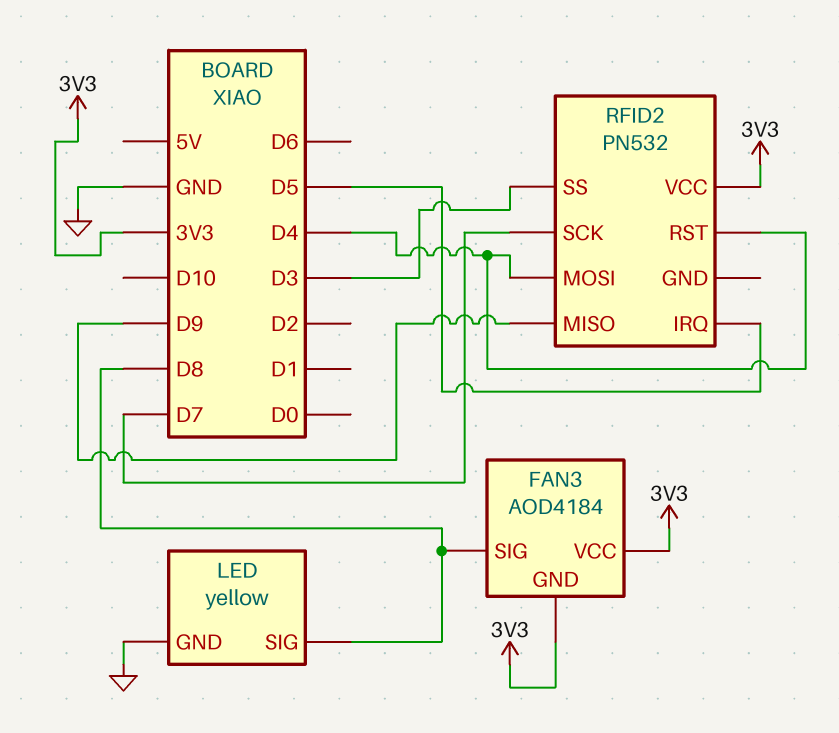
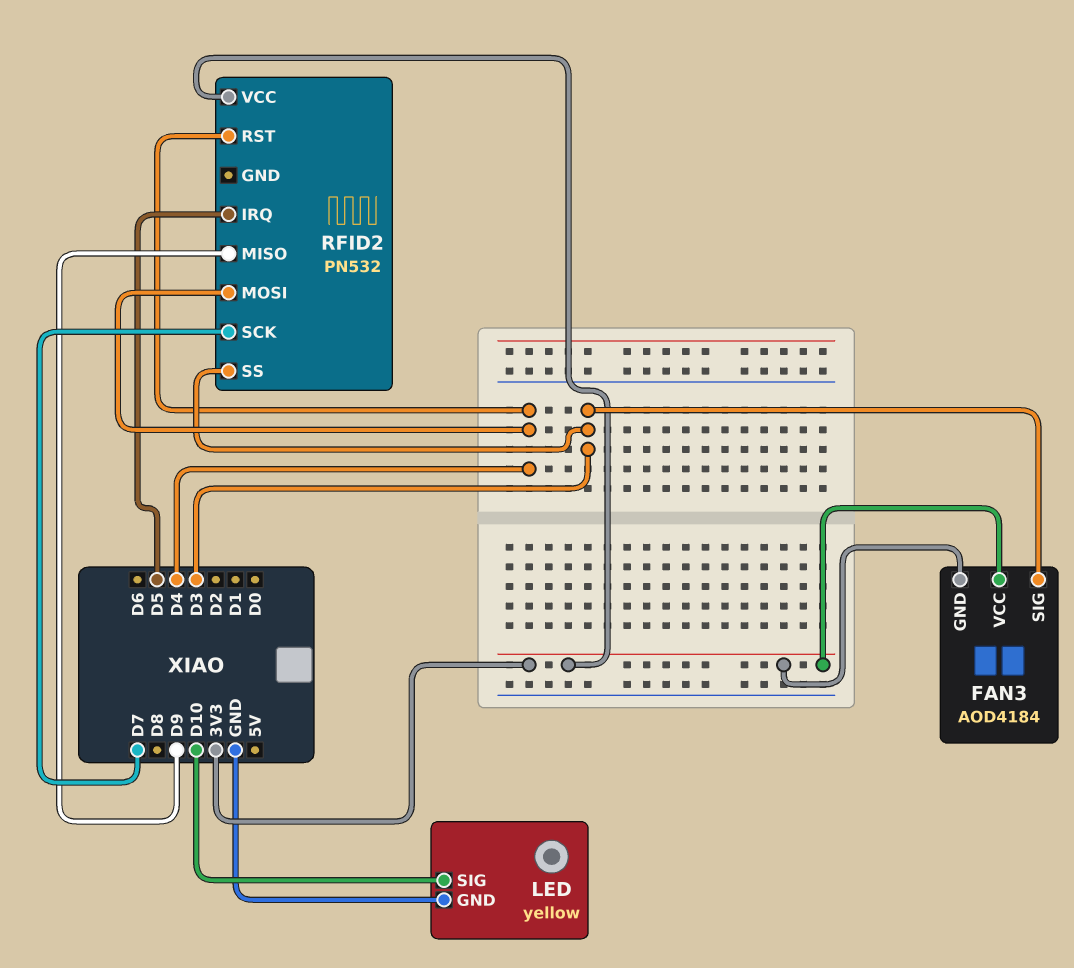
FAN3 pin SIG: D8 -> D3
LED pin SIG: D8 -> D10

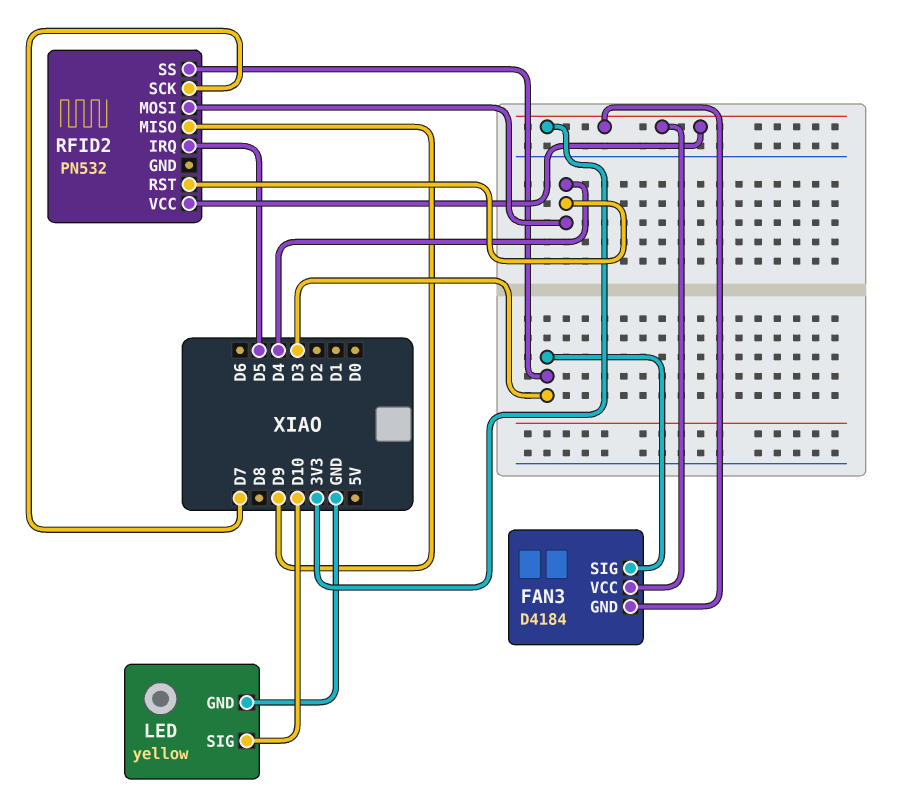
FAN3: AOD4184 -> D4184

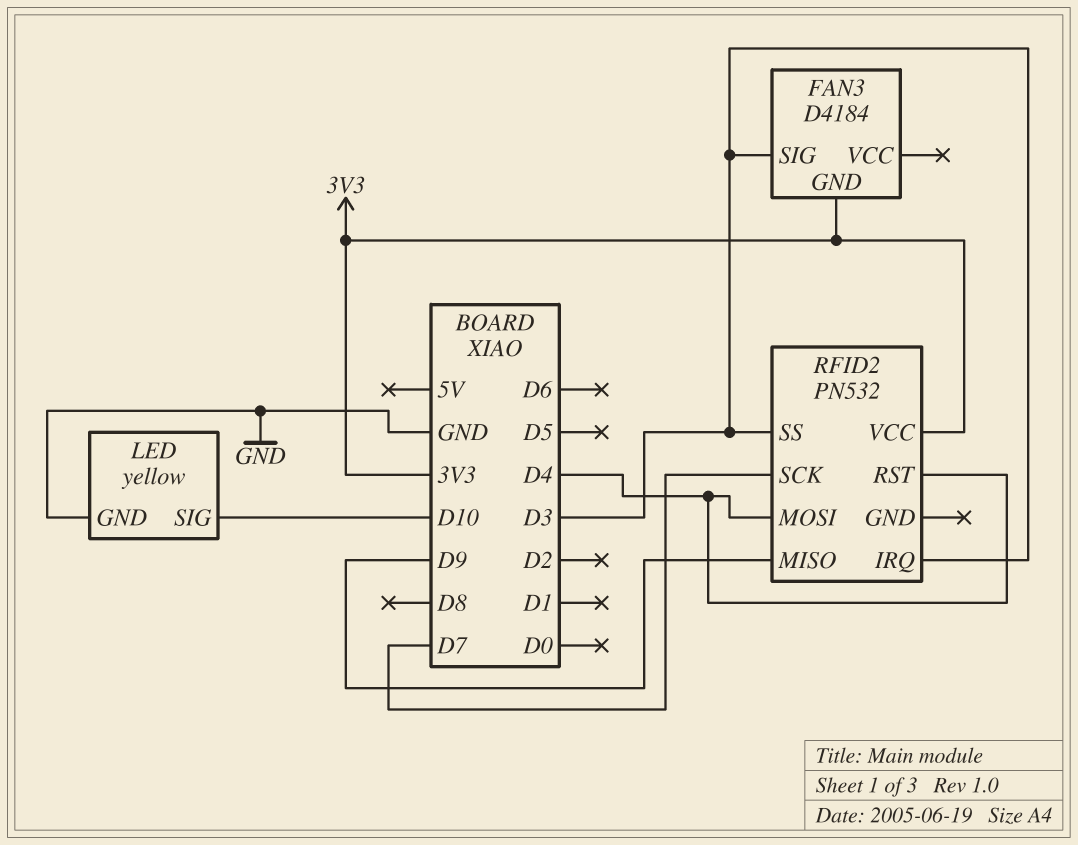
FAN3 pin VCC: 3V3 -> none
RFID2 pin IRQ: D5 -> D3

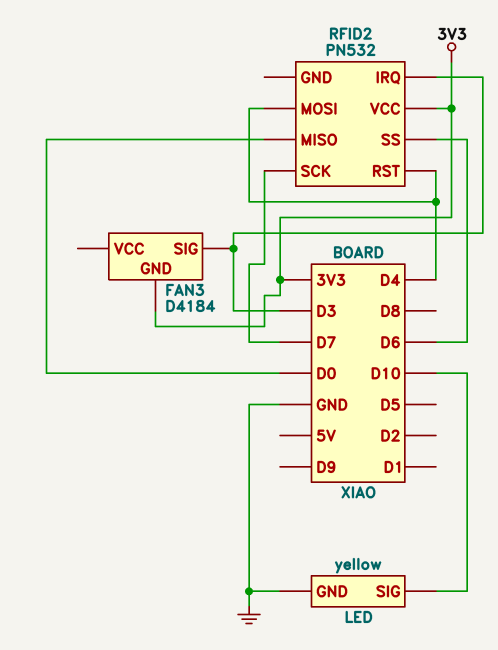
RFID2 pin MISO: D9 -> D0
RFID2 pin SS: D3 -> D6

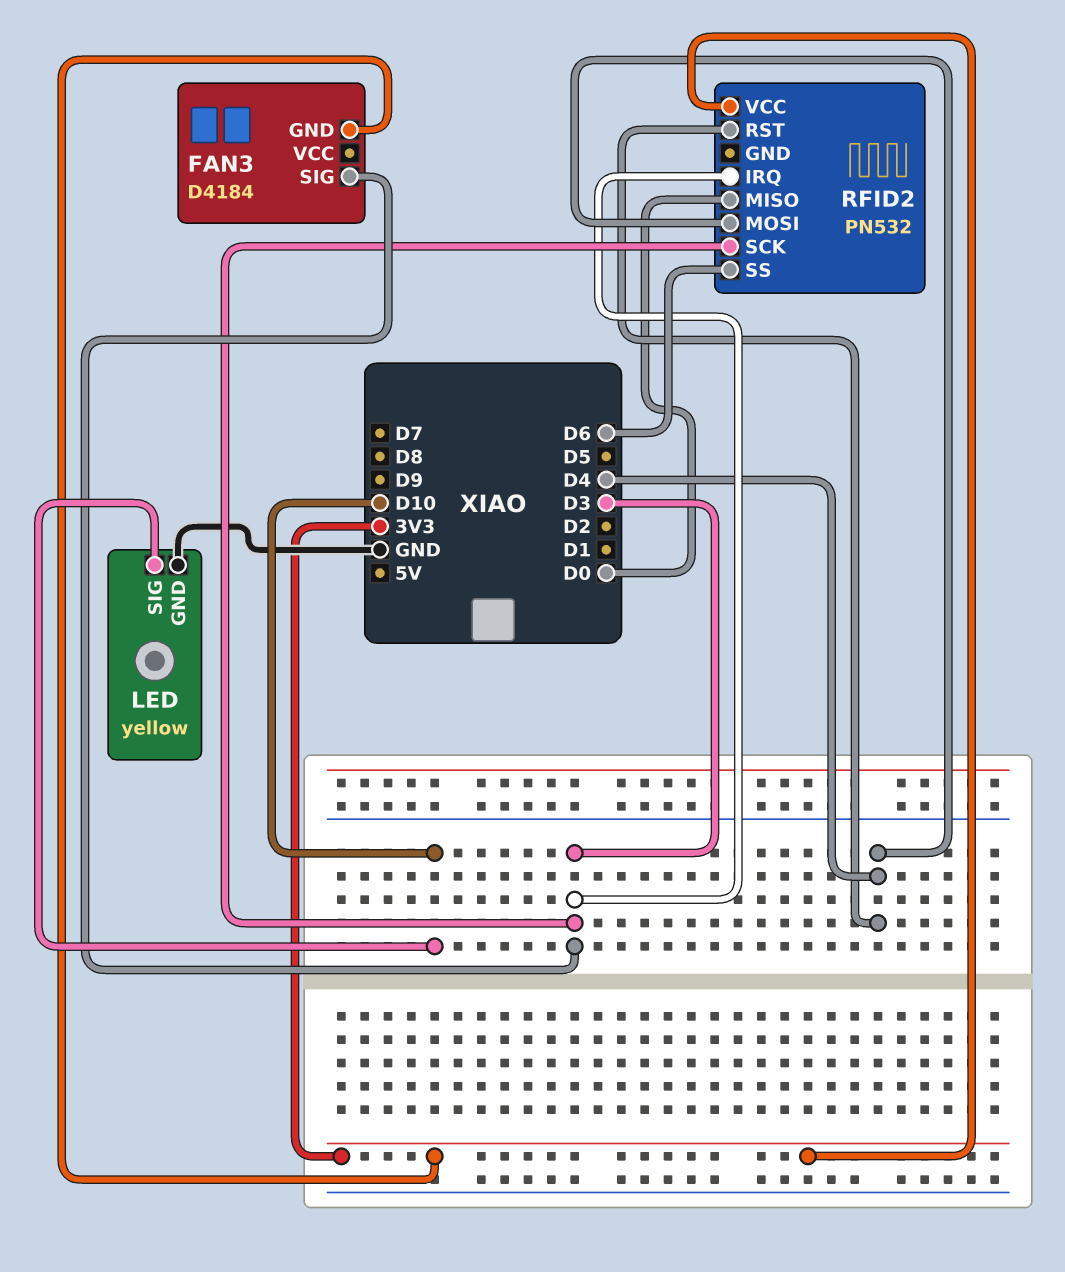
RFID2 pin SCK: D7 -> D3

